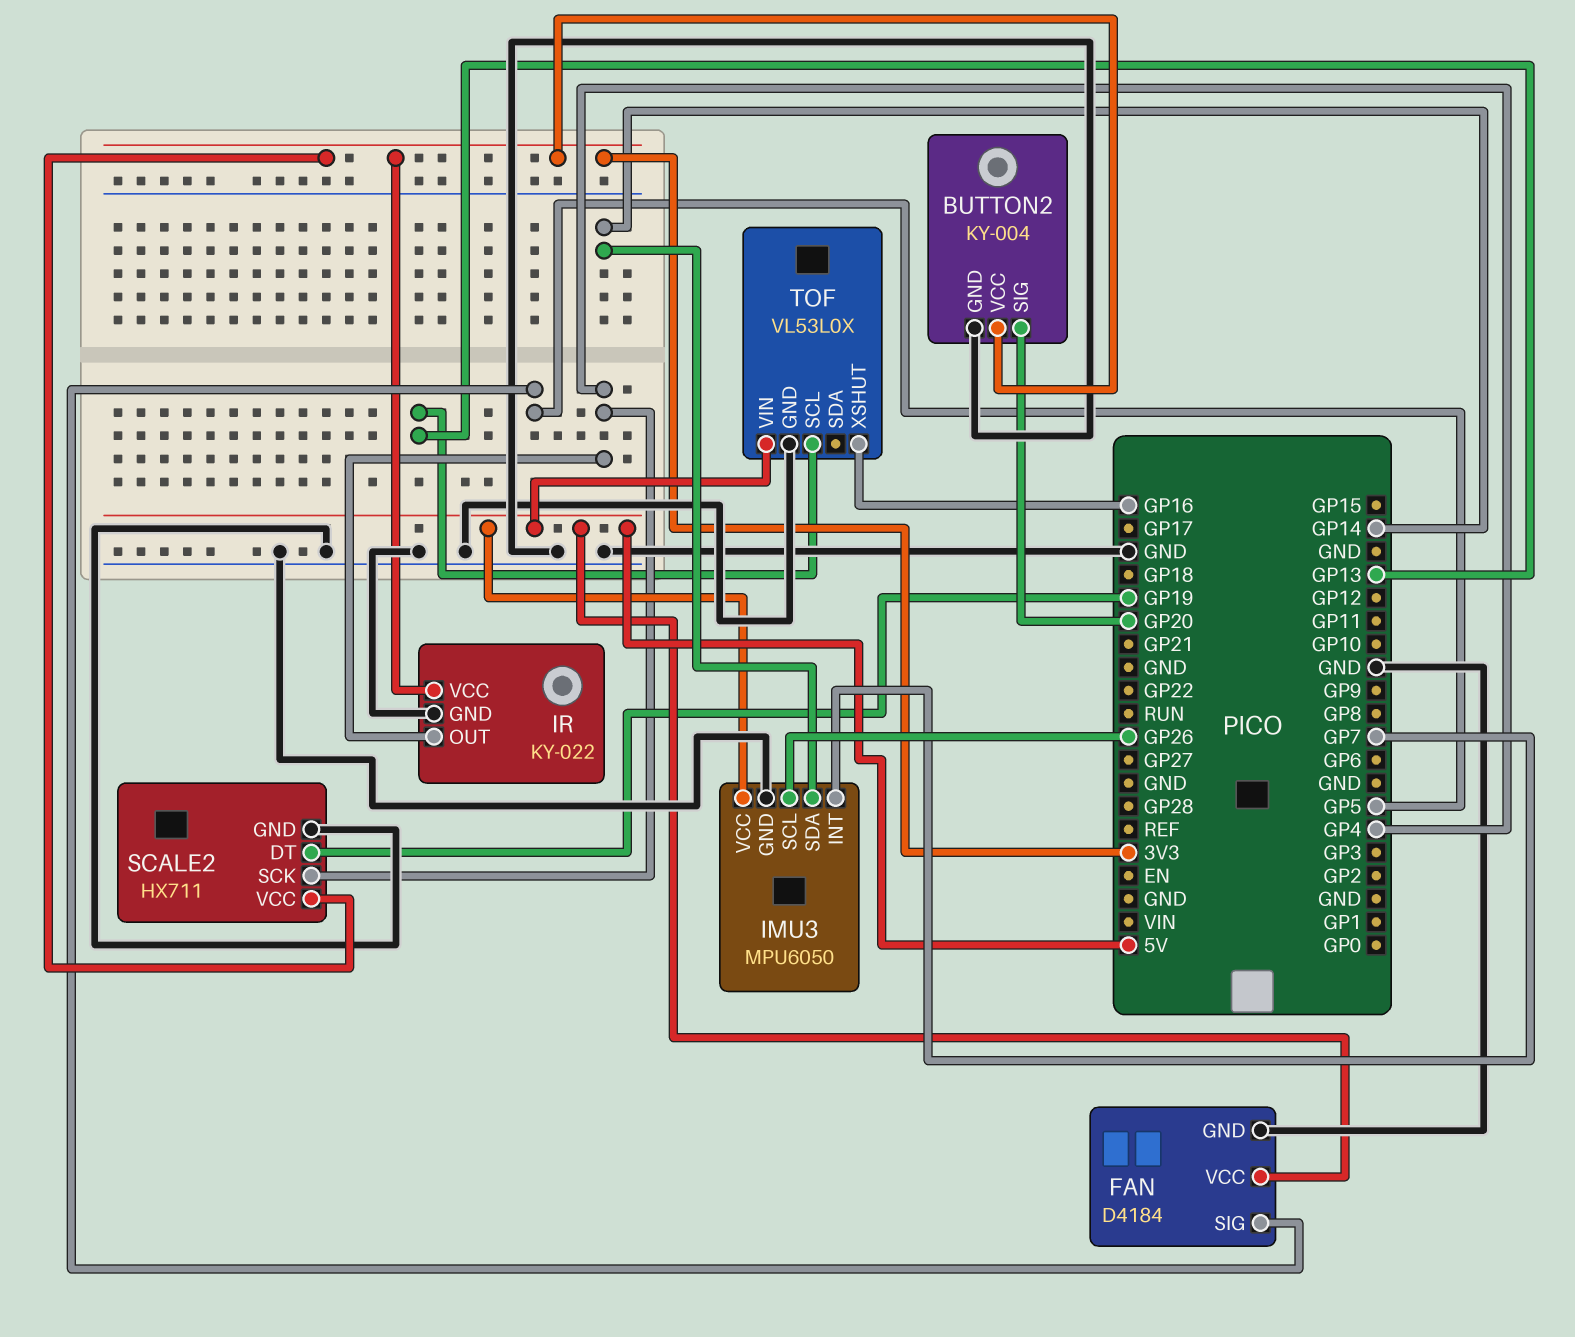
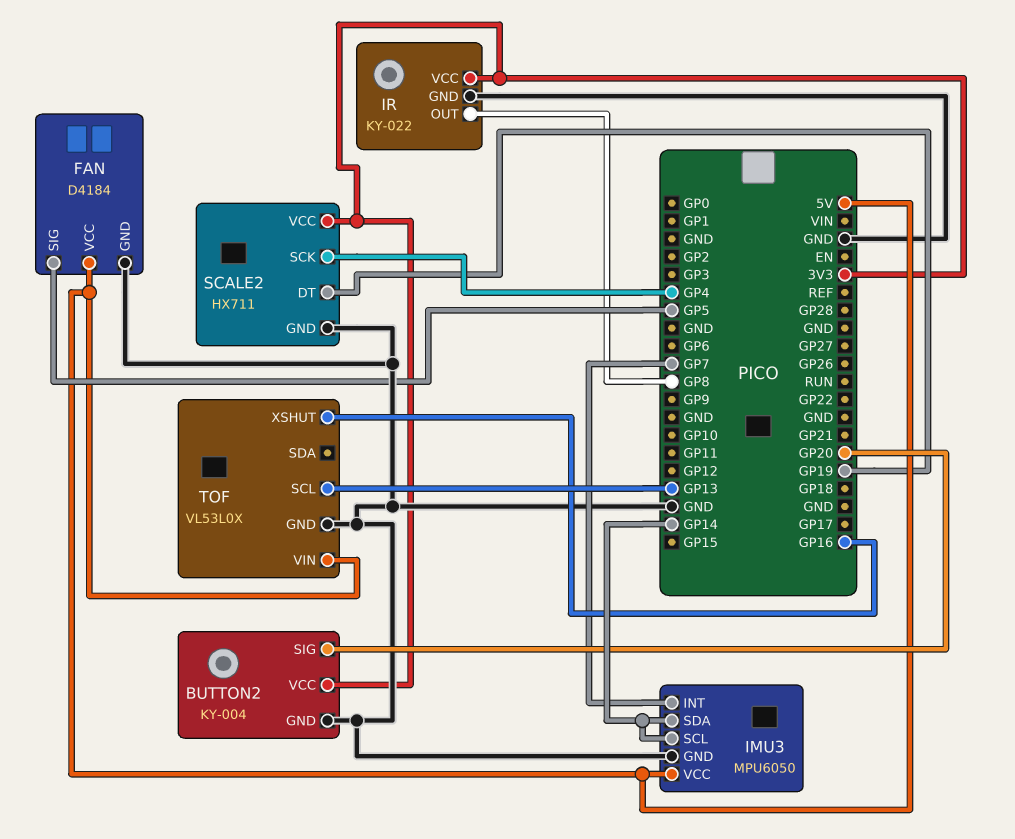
IMU3 pin SCL: GP26 -> GP14
IR pin OUT: GP4 -> GP8

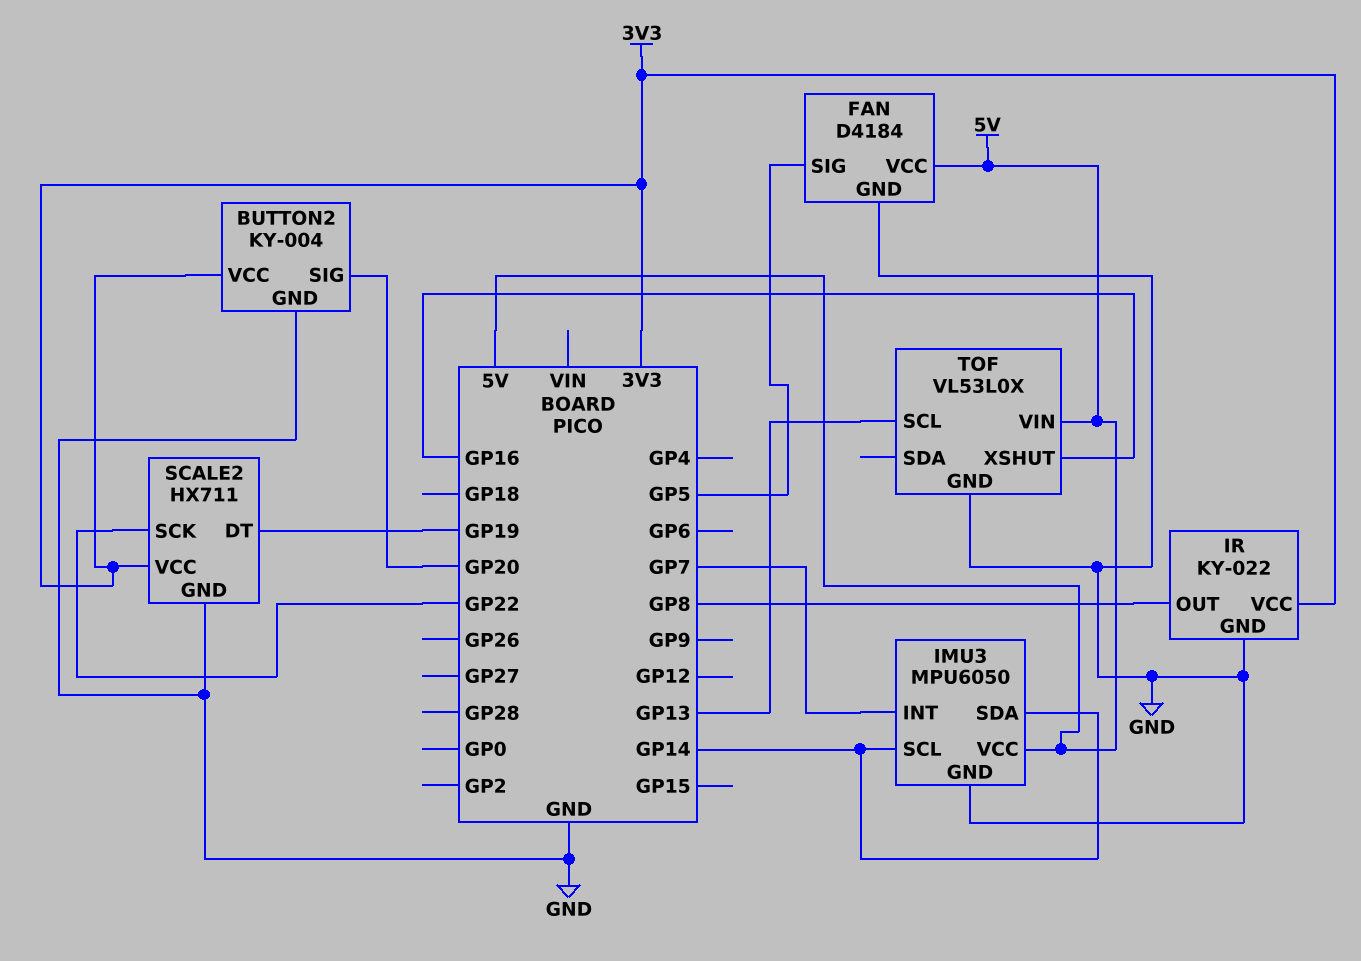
SCALE2 pin SCK: GP4 -> GP22

